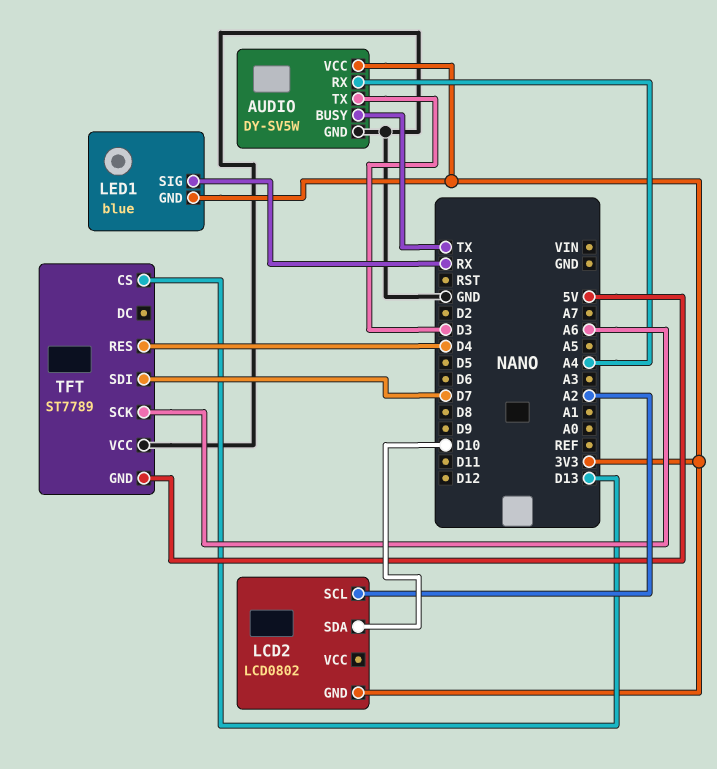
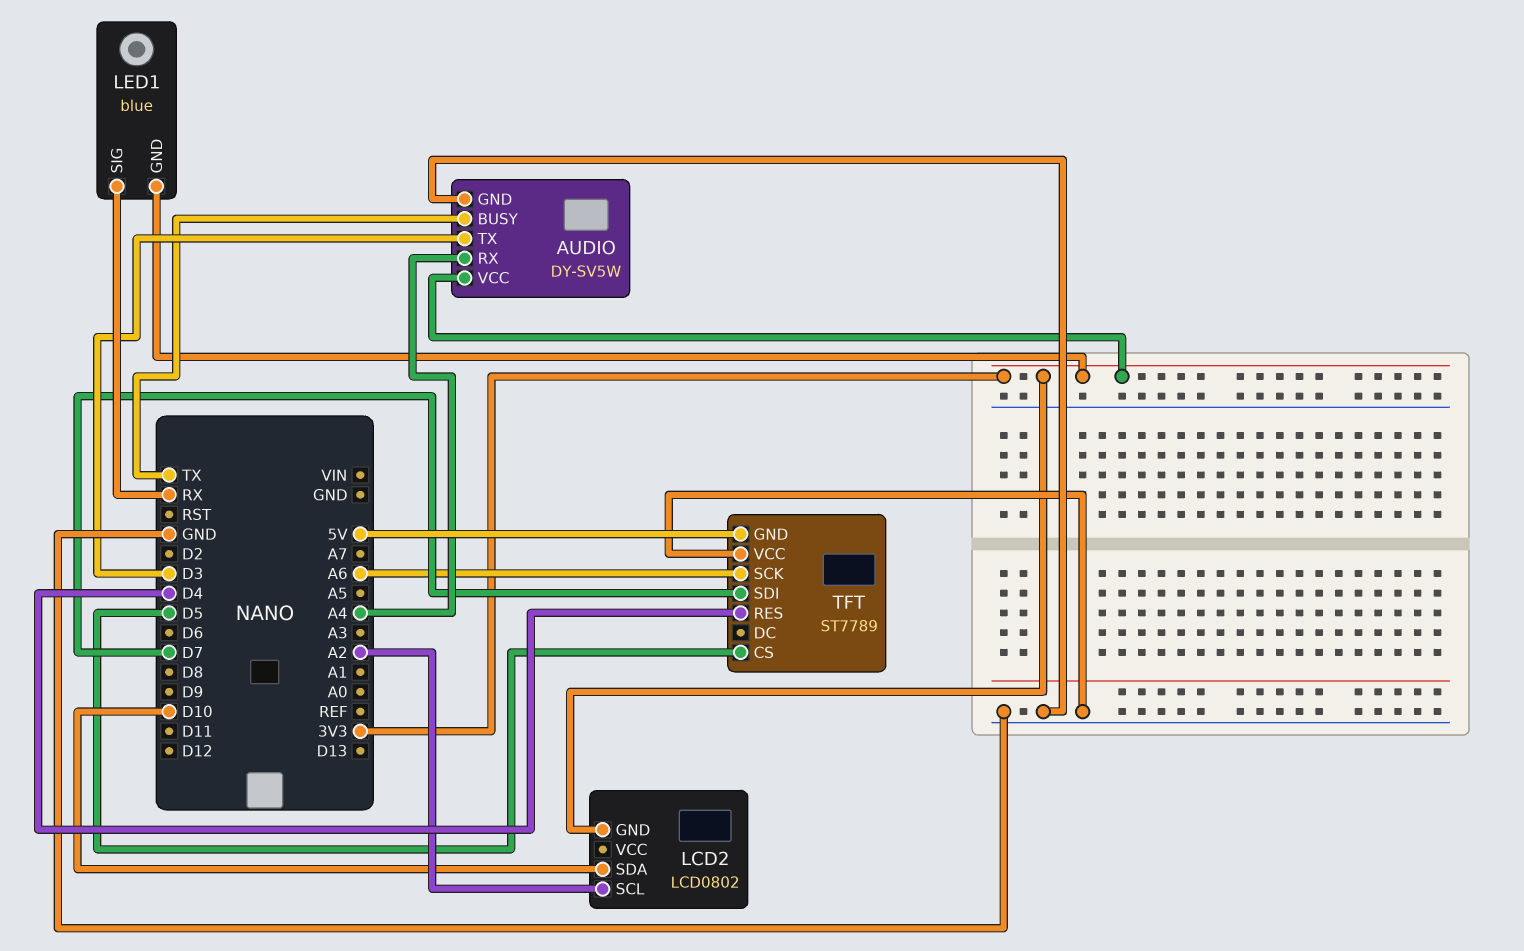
TFT pin CS: D13 -> D5

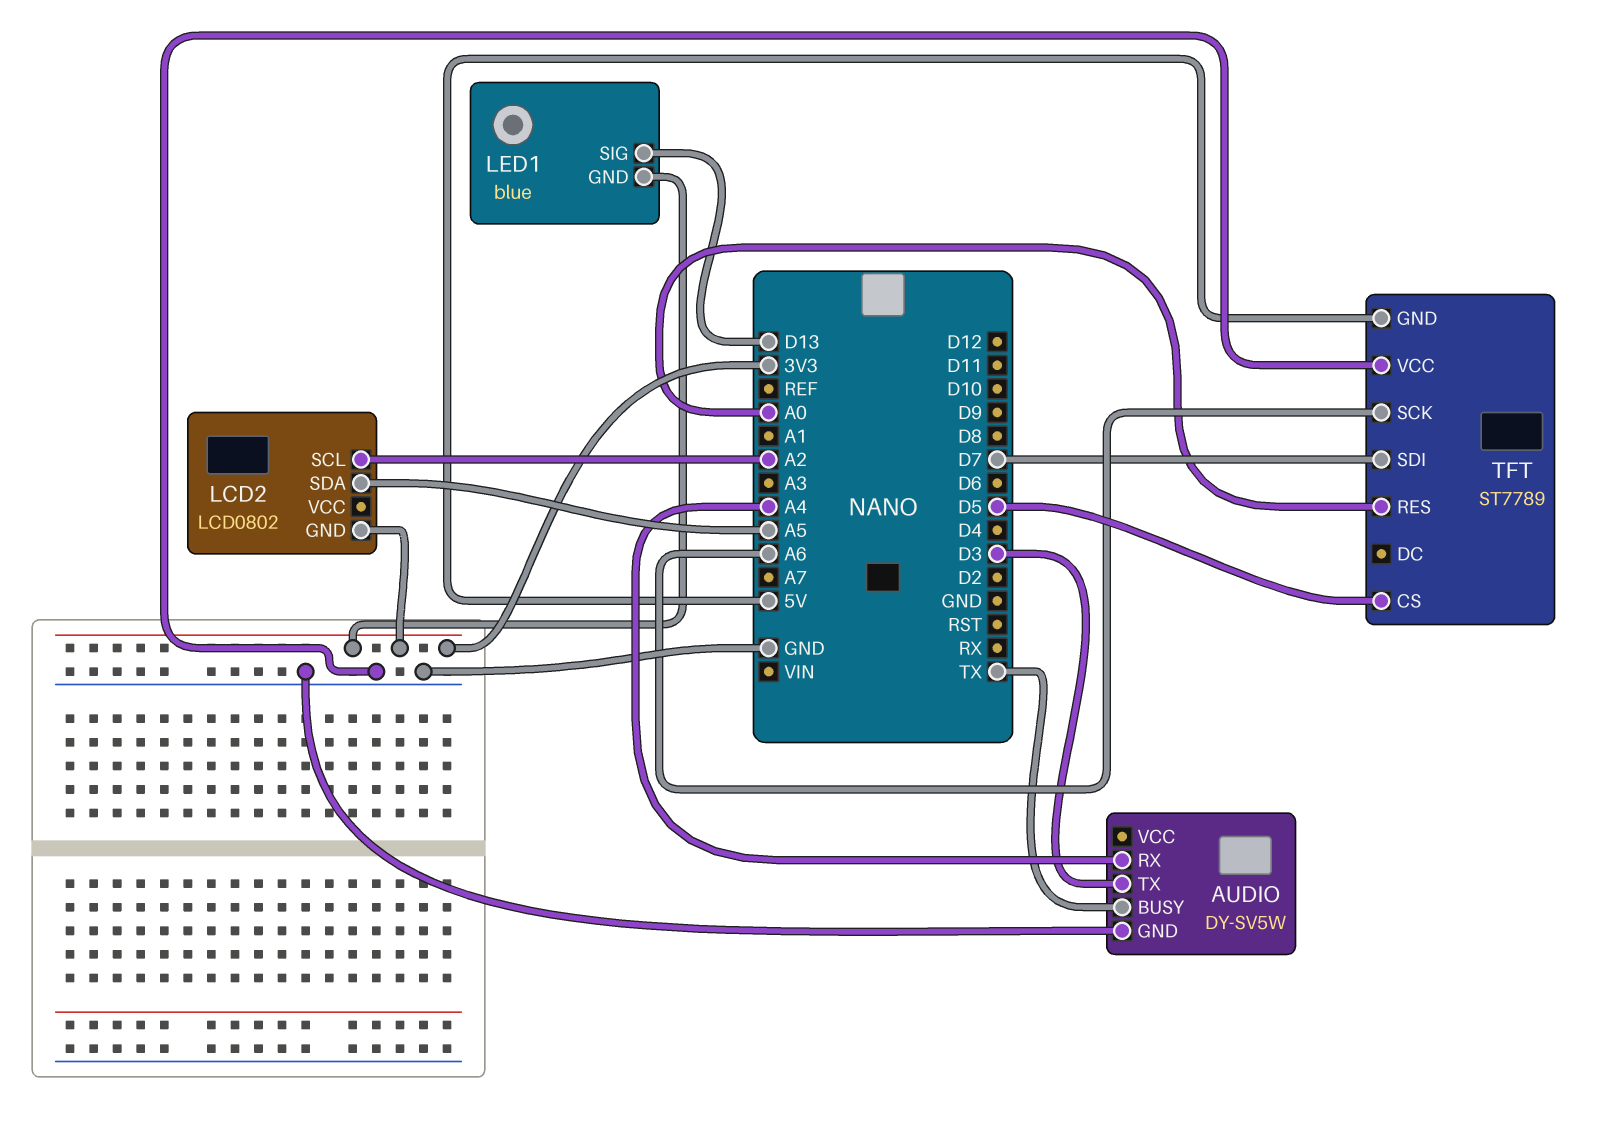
AUDIO pin VCC: 3V3 -> none
LCD2 pin SDA: D10 -> A5
LED1 pin SIG: RX -> D13
TFT pin RES: D4 -> A0

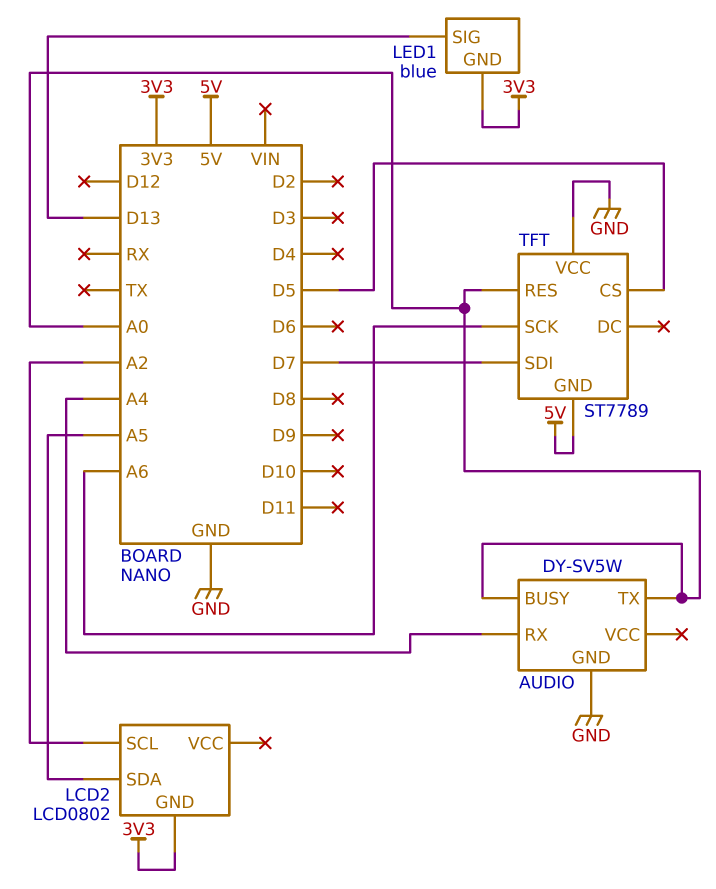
AUDIO pin BUSY: TX -> A0
AUDIO pin TX: D3 -> A0

